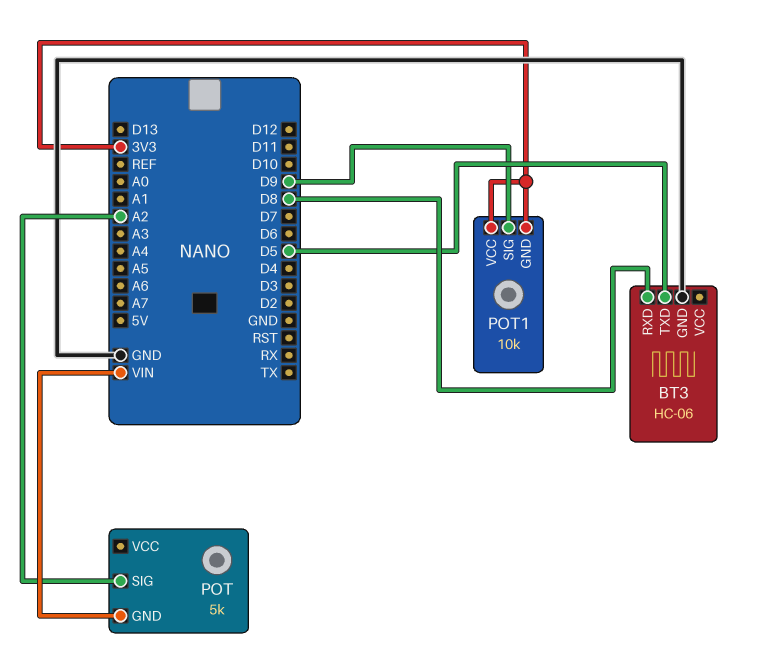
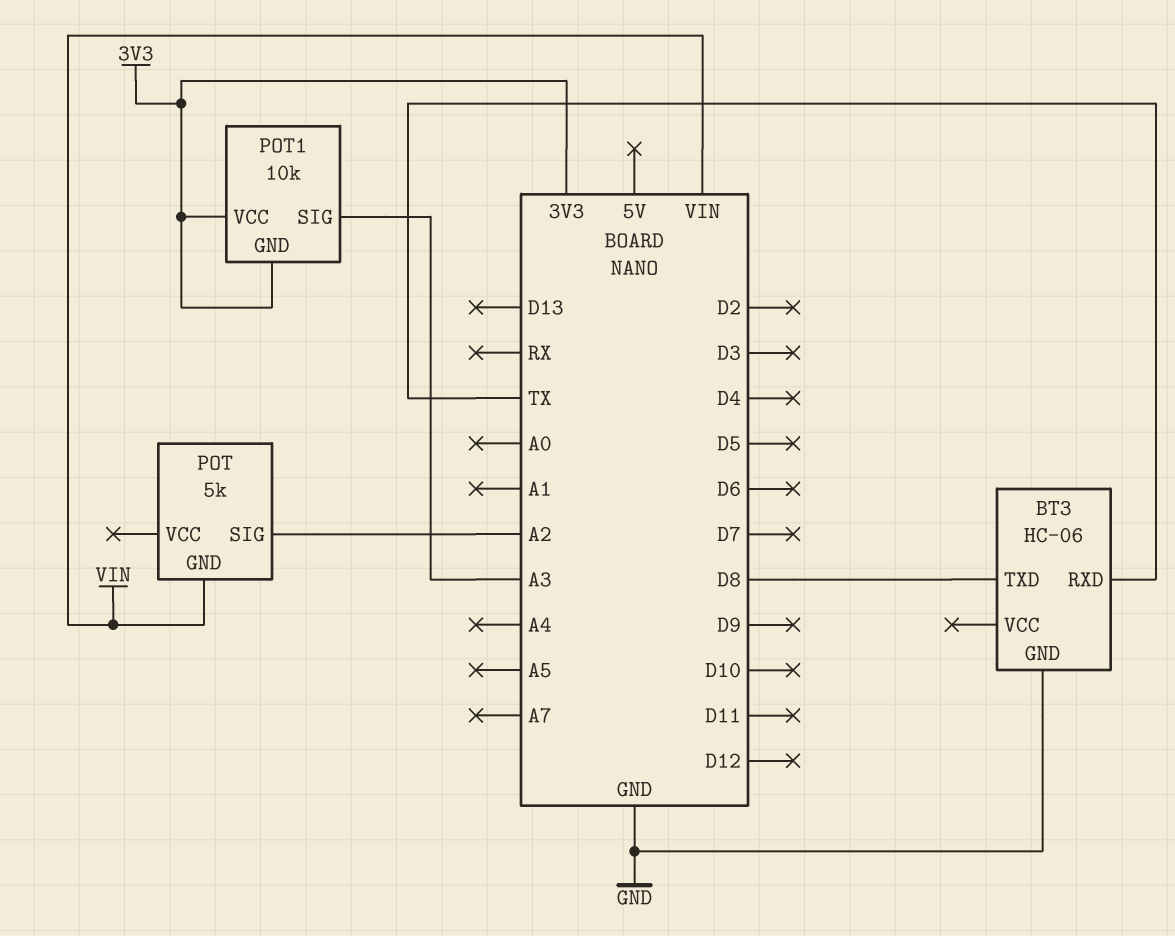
BT3 pin RXD: D8 -> TX
BT3 pin TXD: D5 -> D8
POT1 pin SIG: D9 -> A3

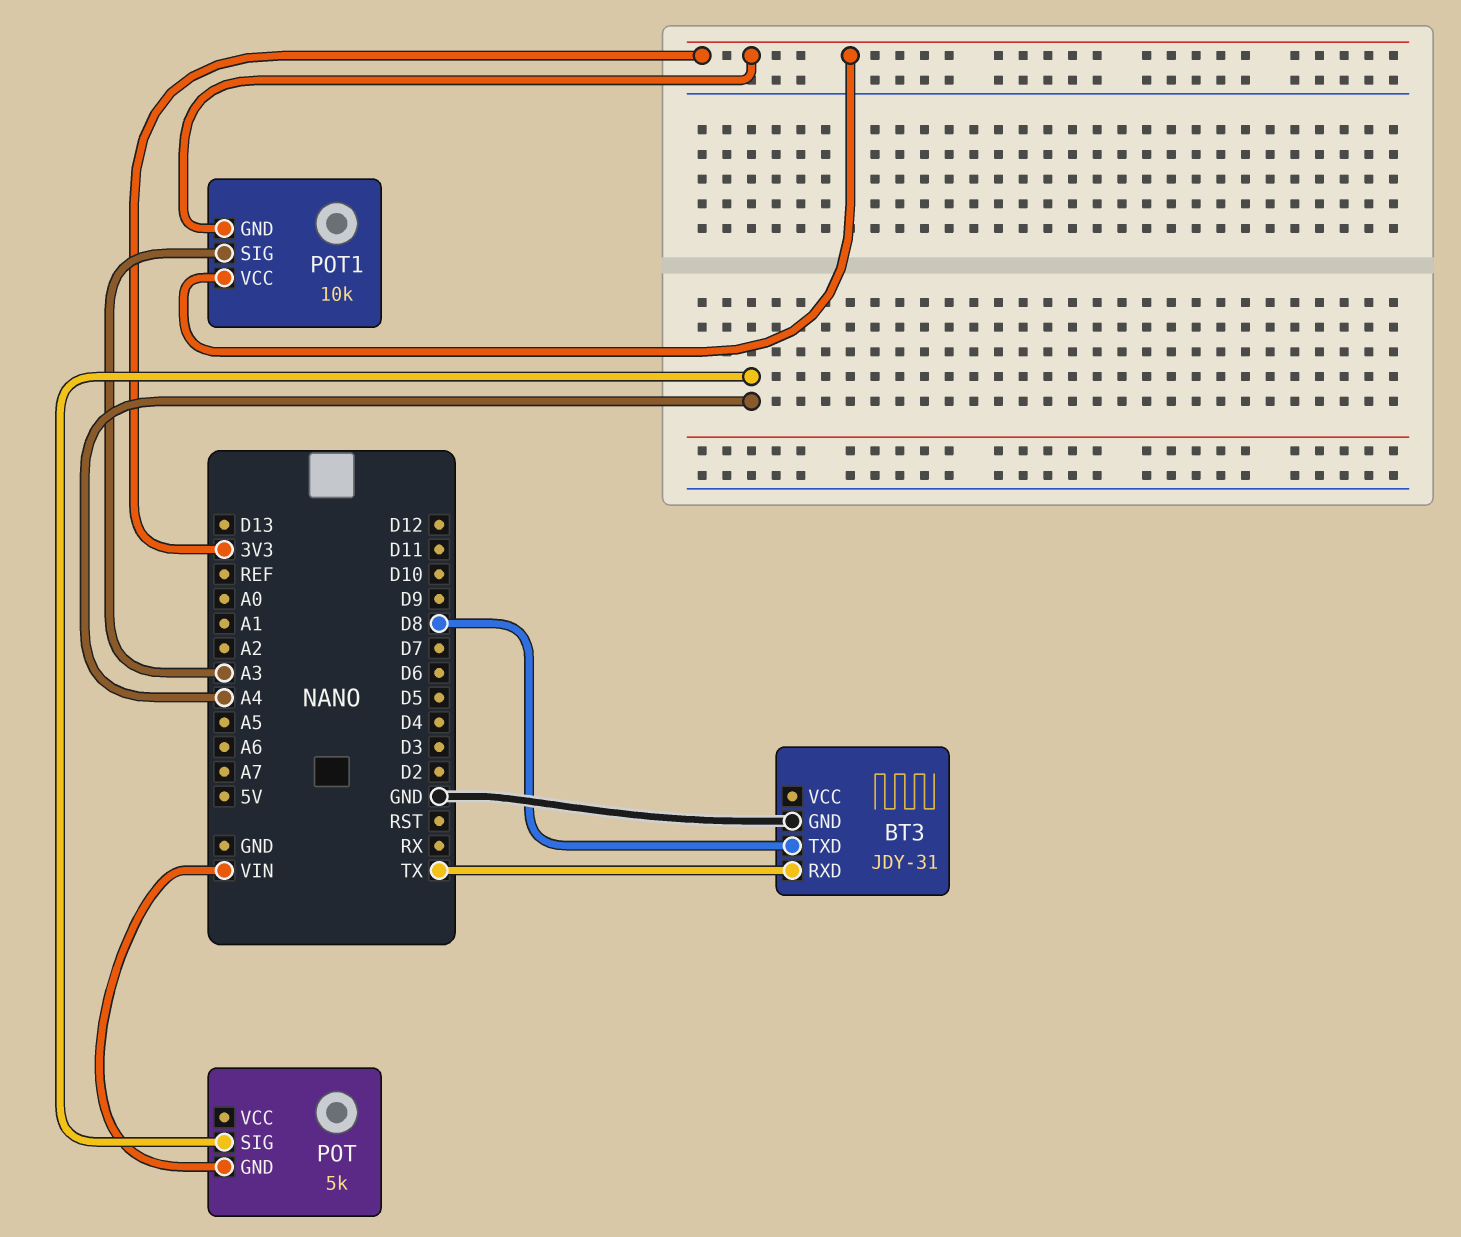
BT3: HC-06 -> JDY-31
POT pin SIG: A2 -> A4

